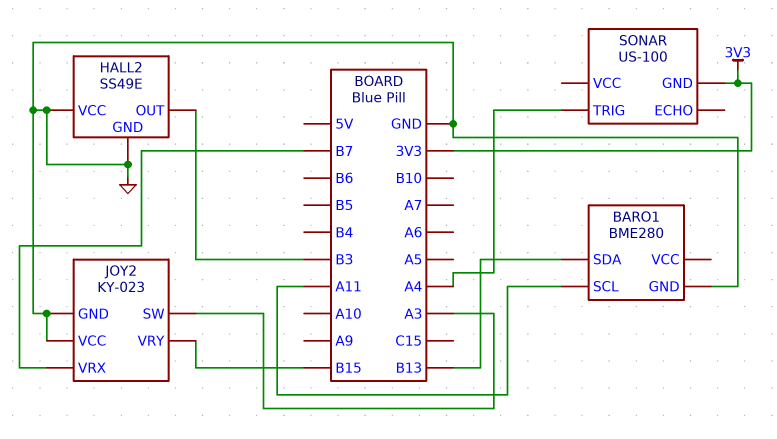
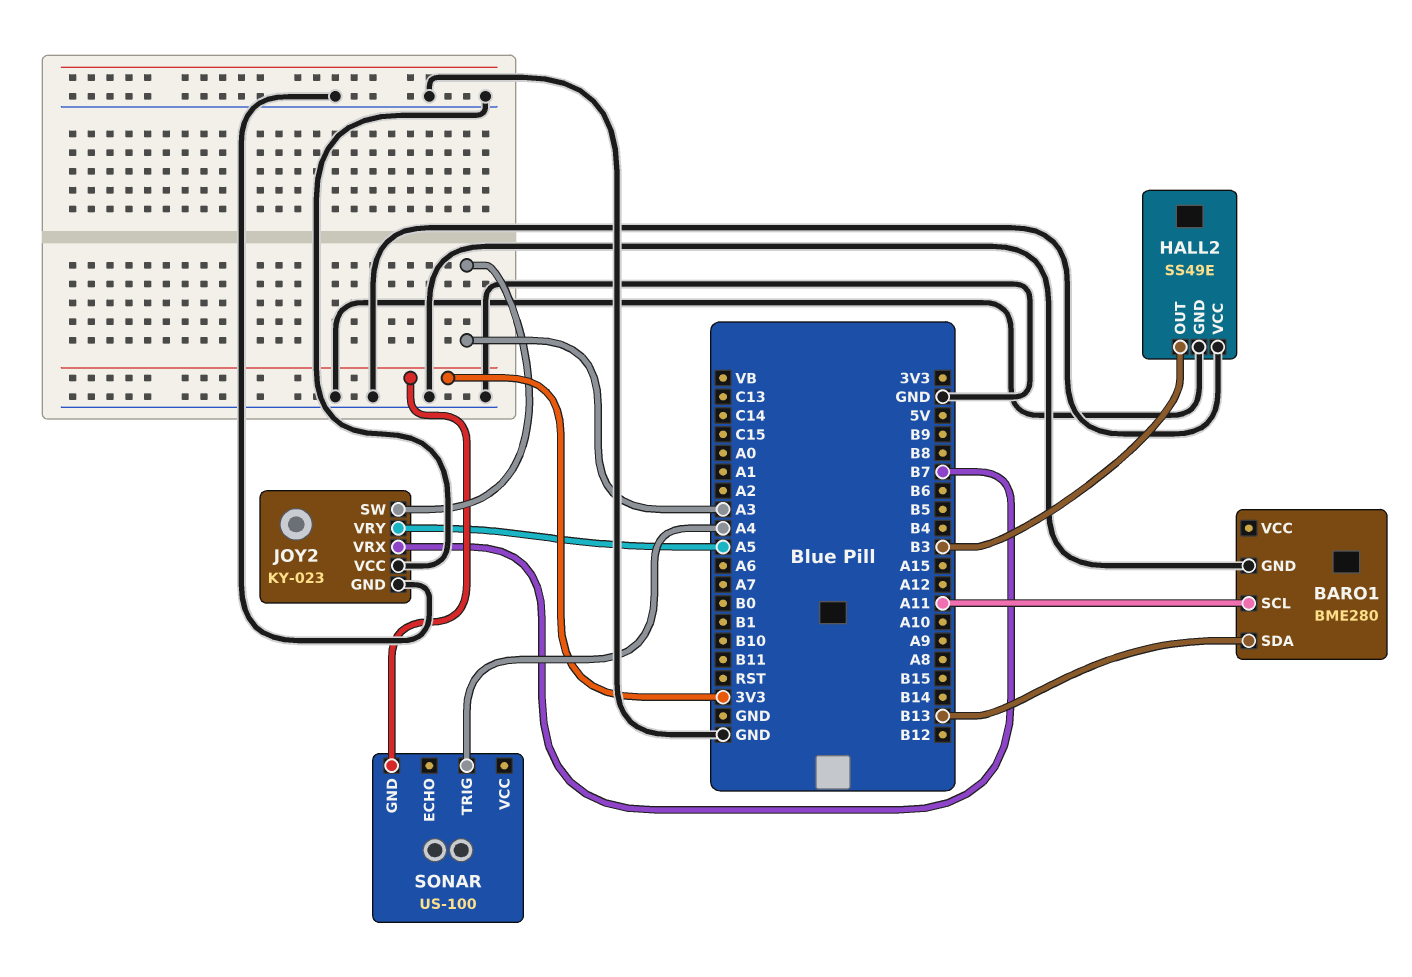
JOY2 pin VRY: B15 -> A5

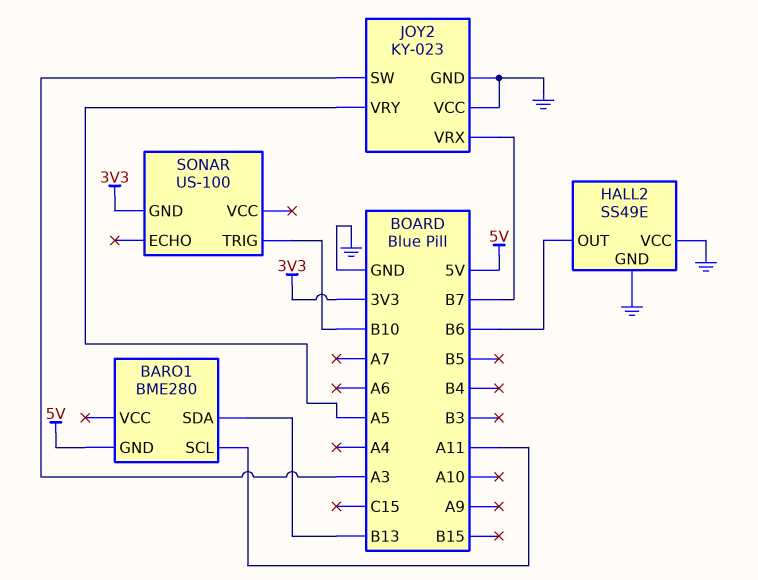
BARO1 pin GND: GND -> 5V
HALL2 pin OUT: B3 -> B6
SONAR pin TRIG: A4 -> B10

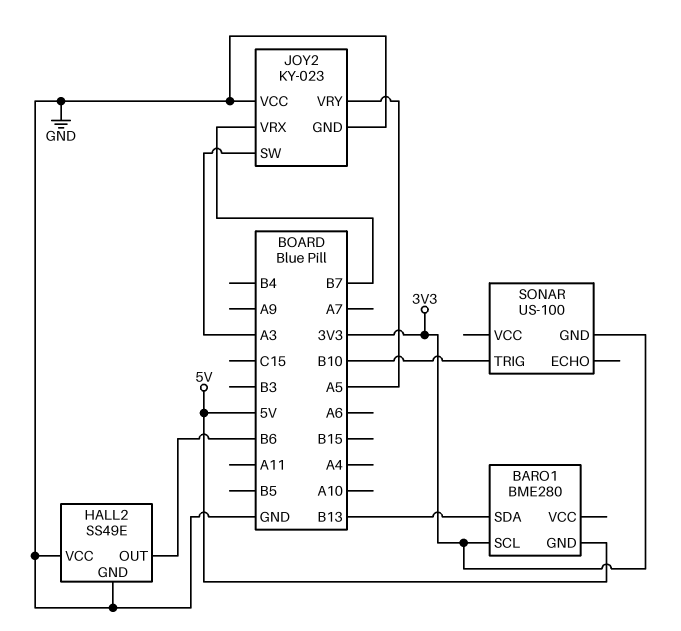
BARO1 pin SCL: A11 -> 3V3

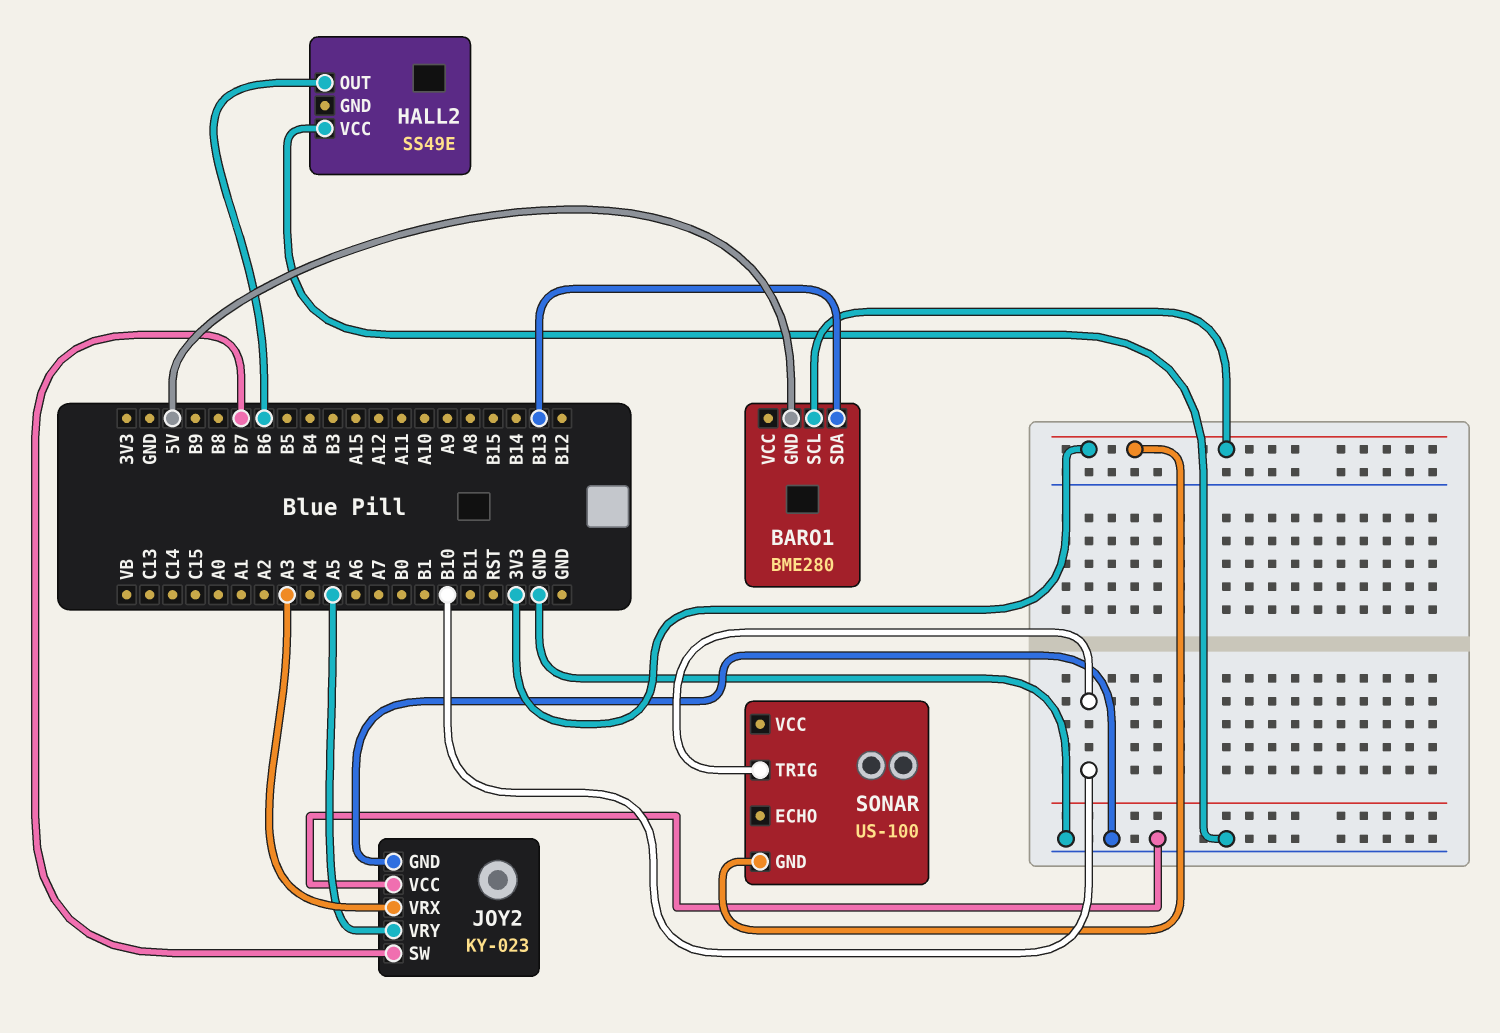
HALL2 pin GND: GND -> none
JOY2 pin SW: A3 -> B7
JOY2 pin VRX: B7 -> A3

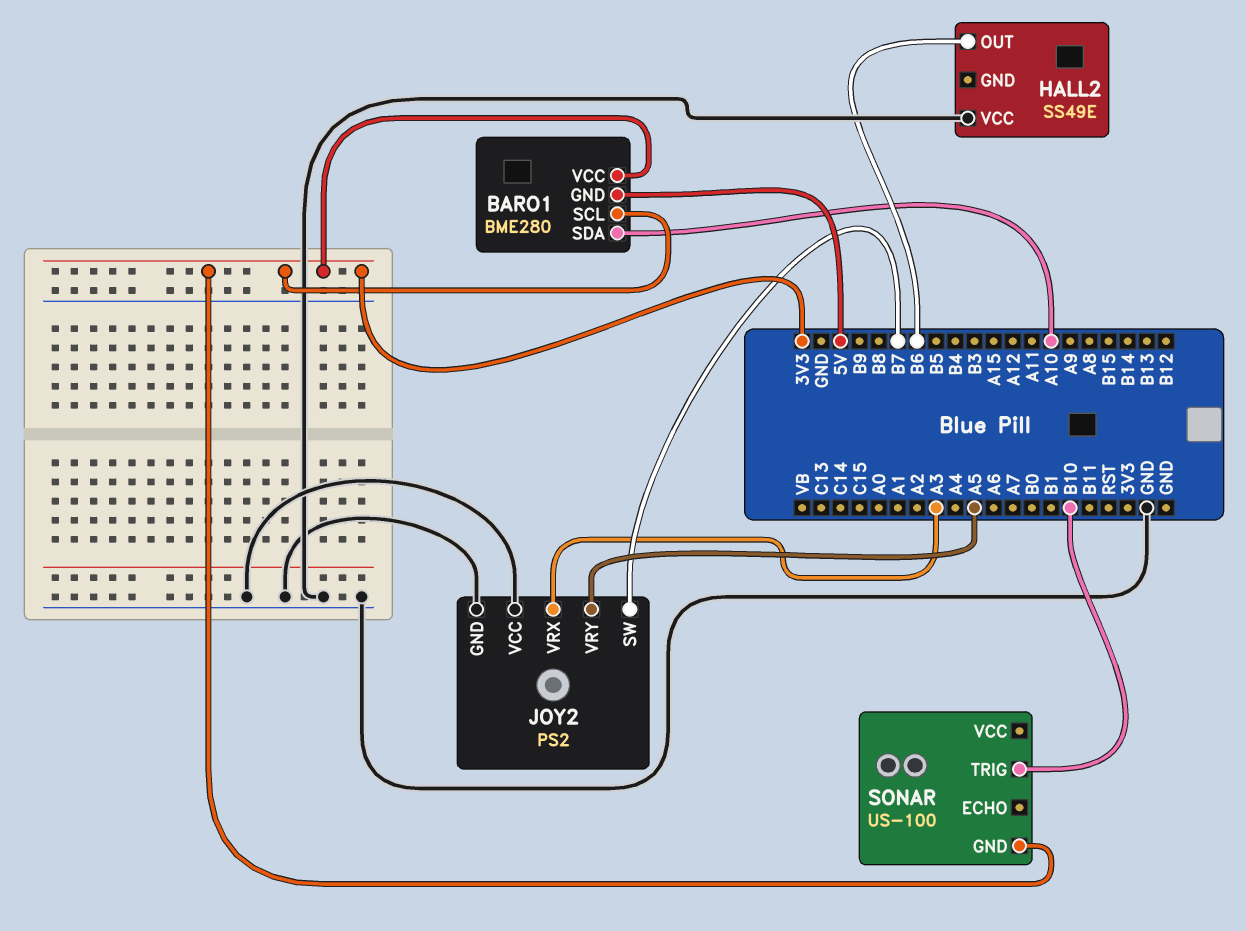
BARO1 pin SDA: B13 -> A10
BARO1 pin VCC: none -> 3V3
JOY2: KY-023 -> PS2

